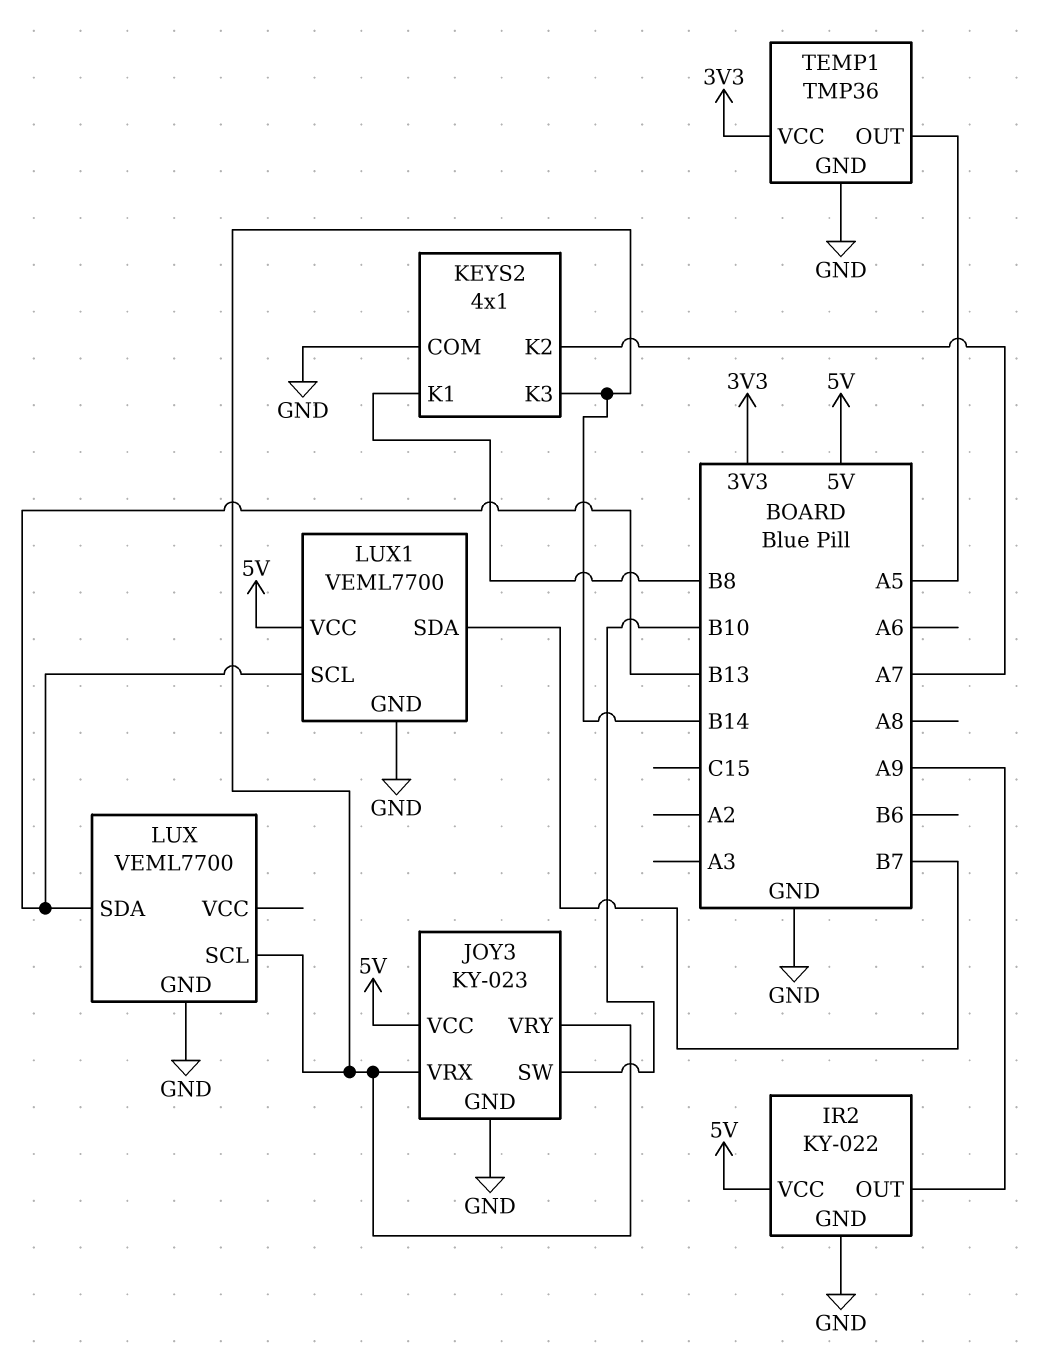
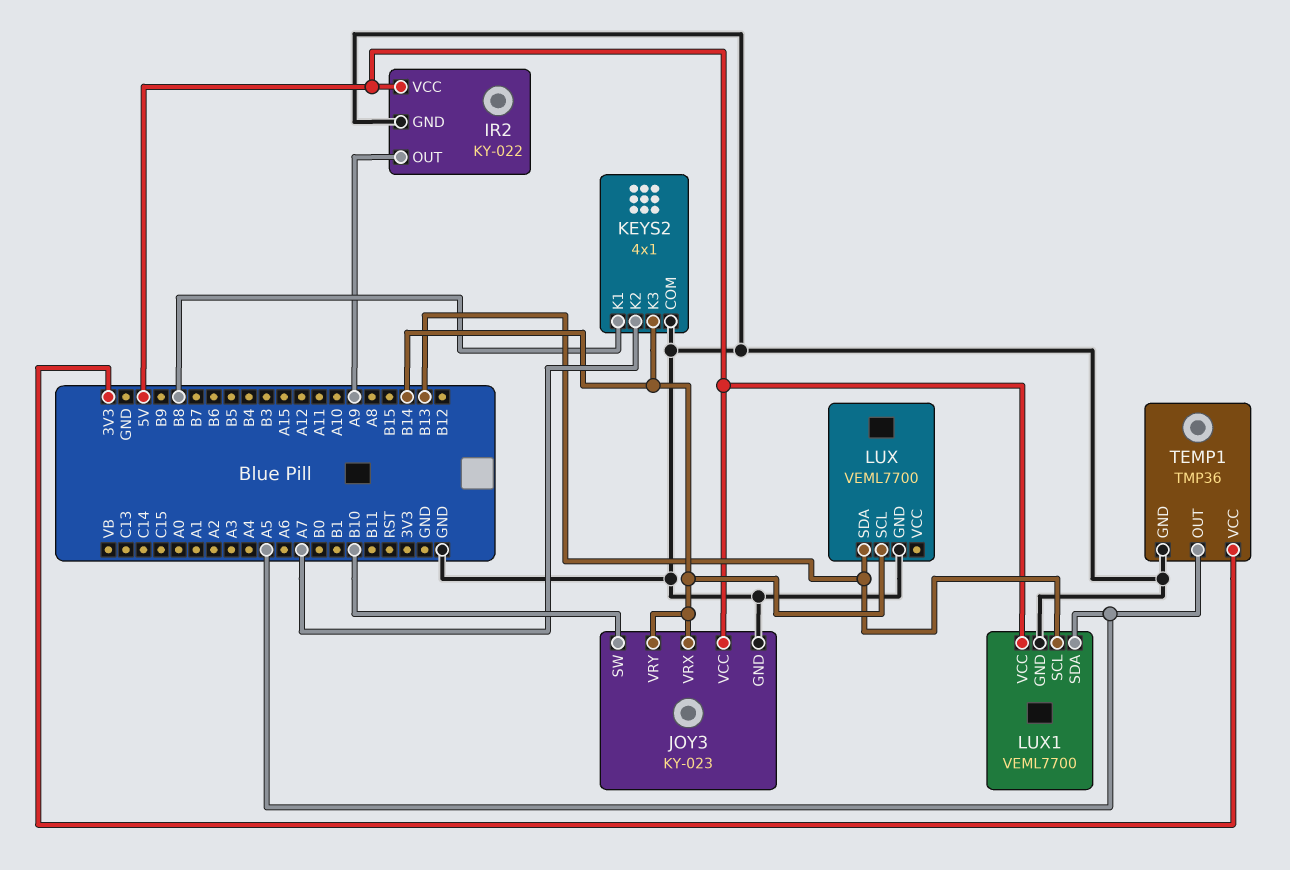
LUX1 pin SDA: B7 -> A5

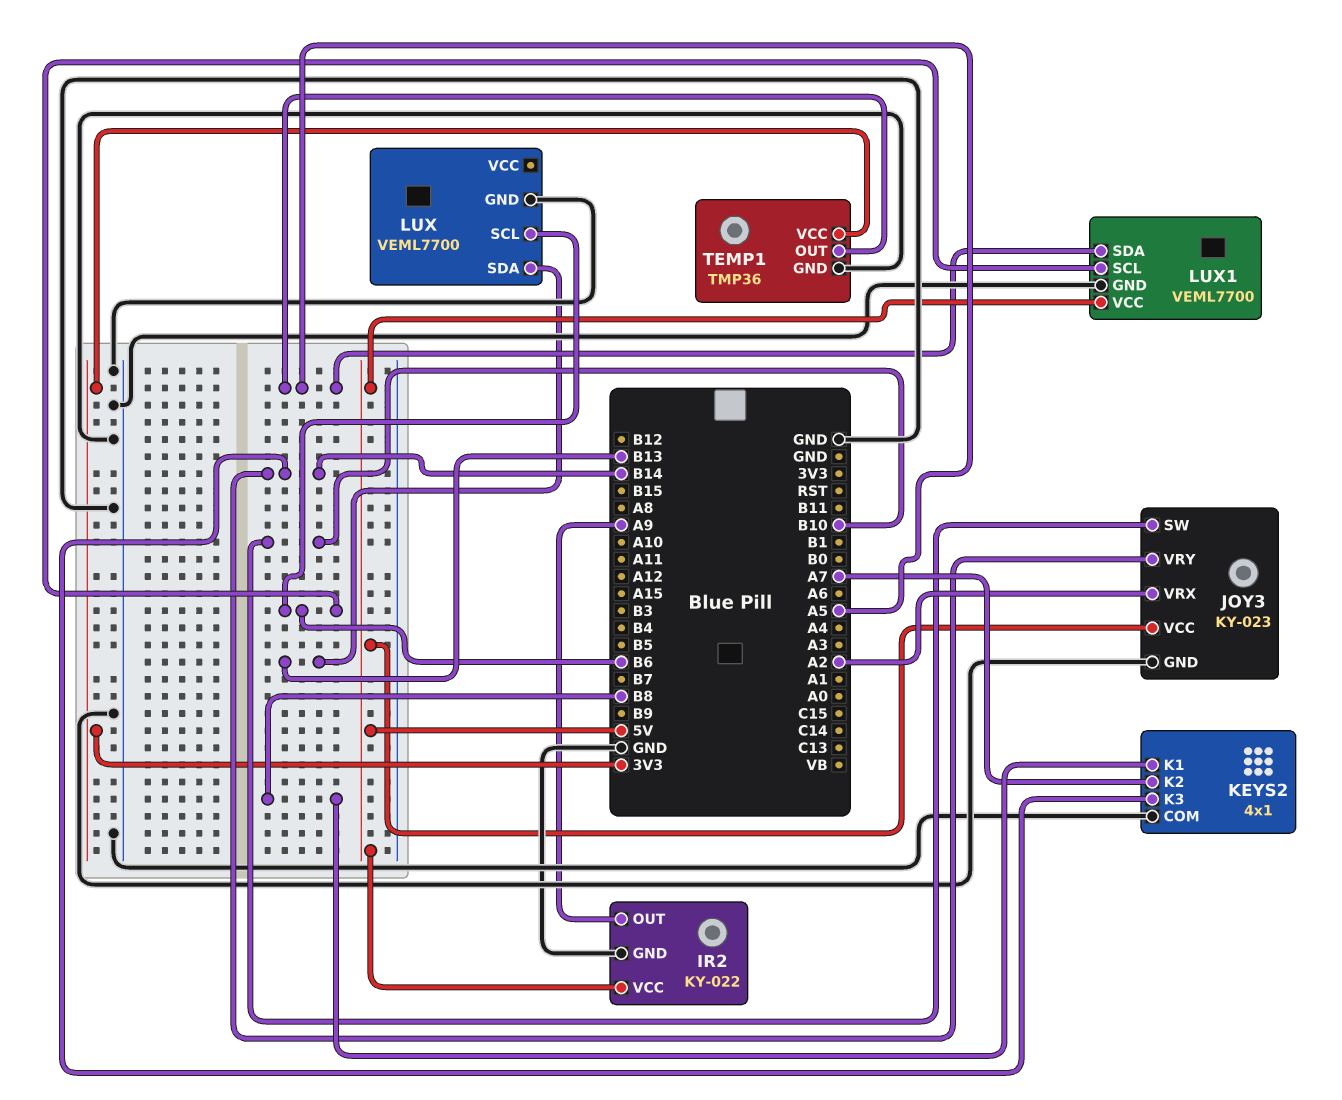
JOY3 pin VRX: B14 -> A2
LUX pin SCL: B14 -> B6
LUX1 pin SCL: B13 -> B6

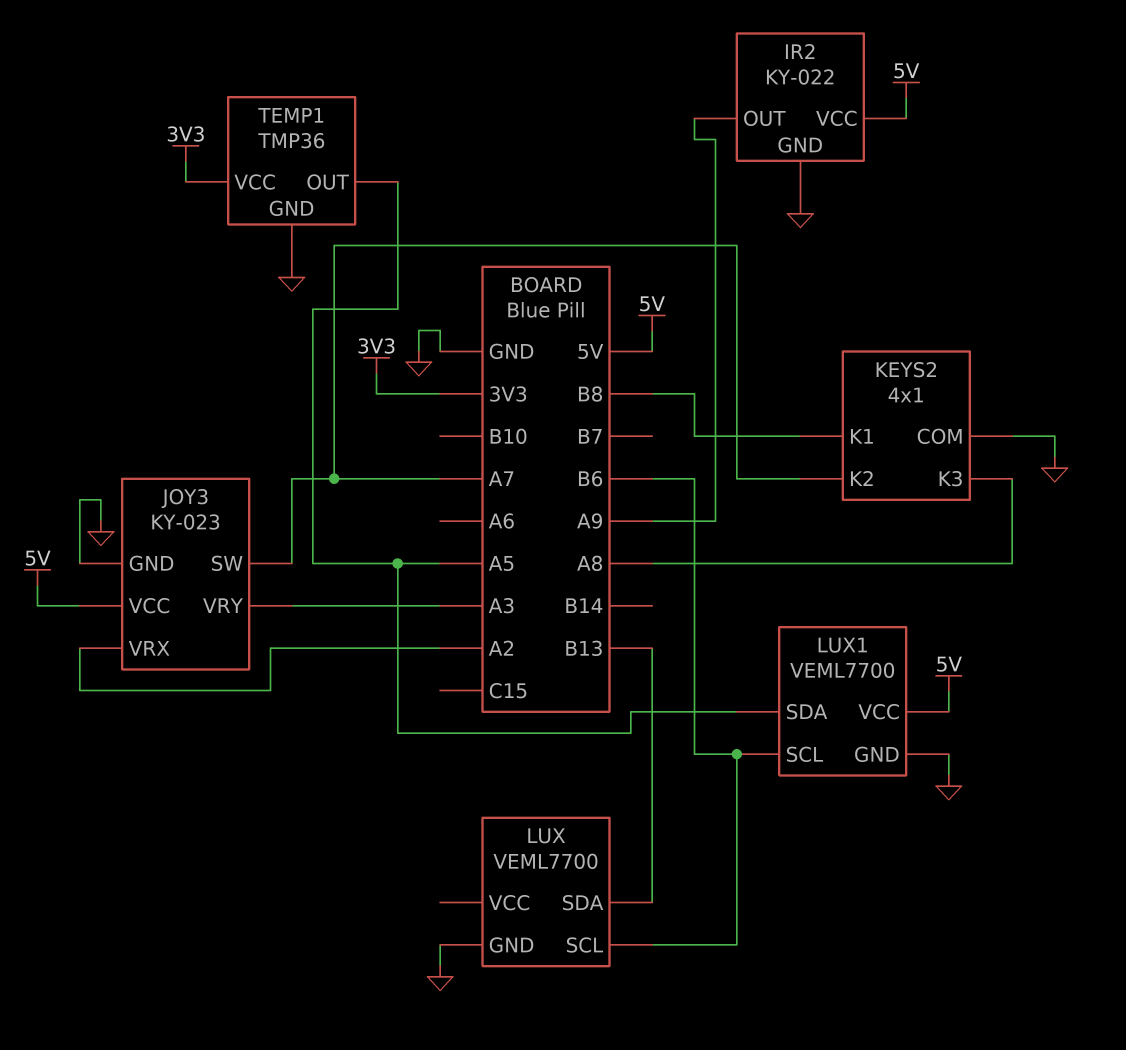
JOY3 pin SW: B10 -> A7
JOY3 pin VRY: B14 -> A3
KEYS2 pin K3: B14 -> A8

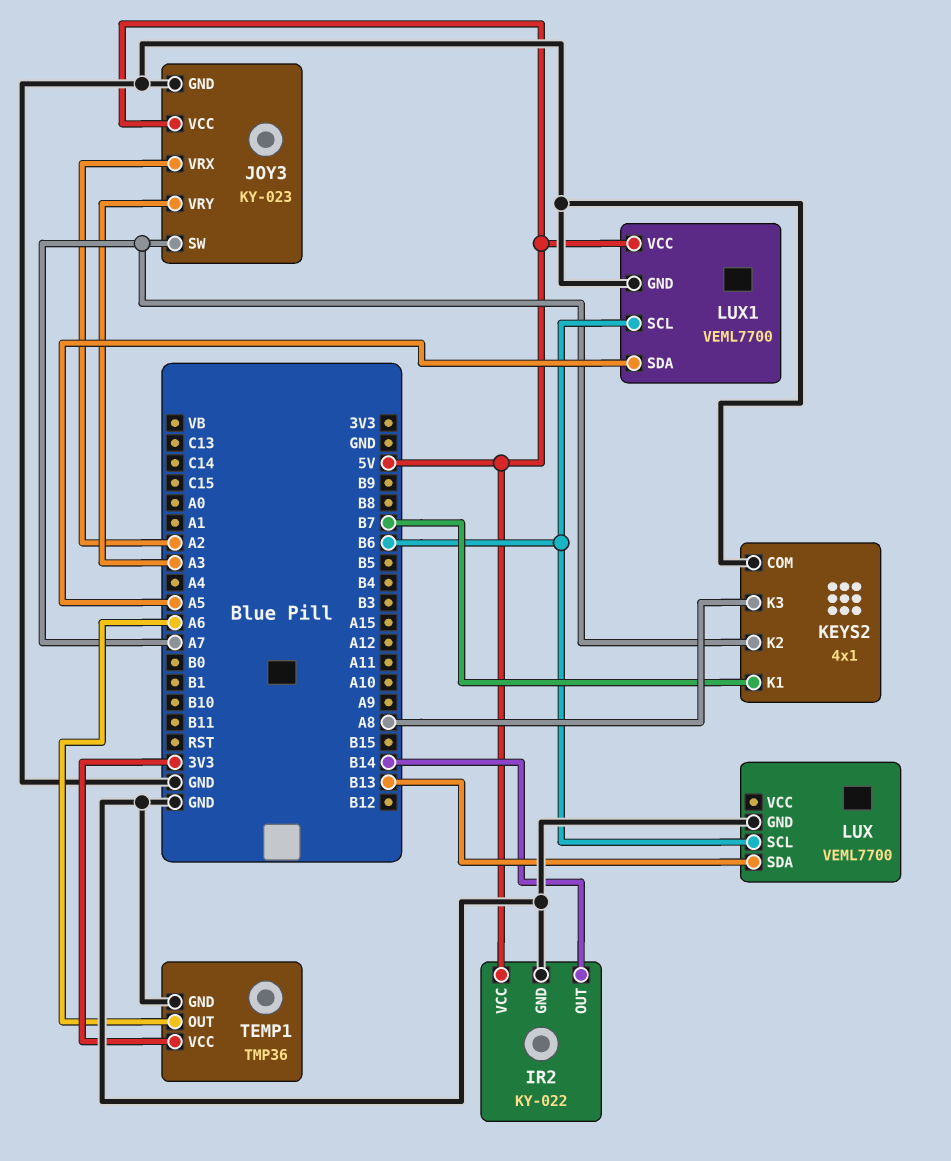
IR2 pin OUT: A9 -> B14
KEYS2 pin K1: B8 -> B7
TEMP1 pin OUT: A5 -> A6

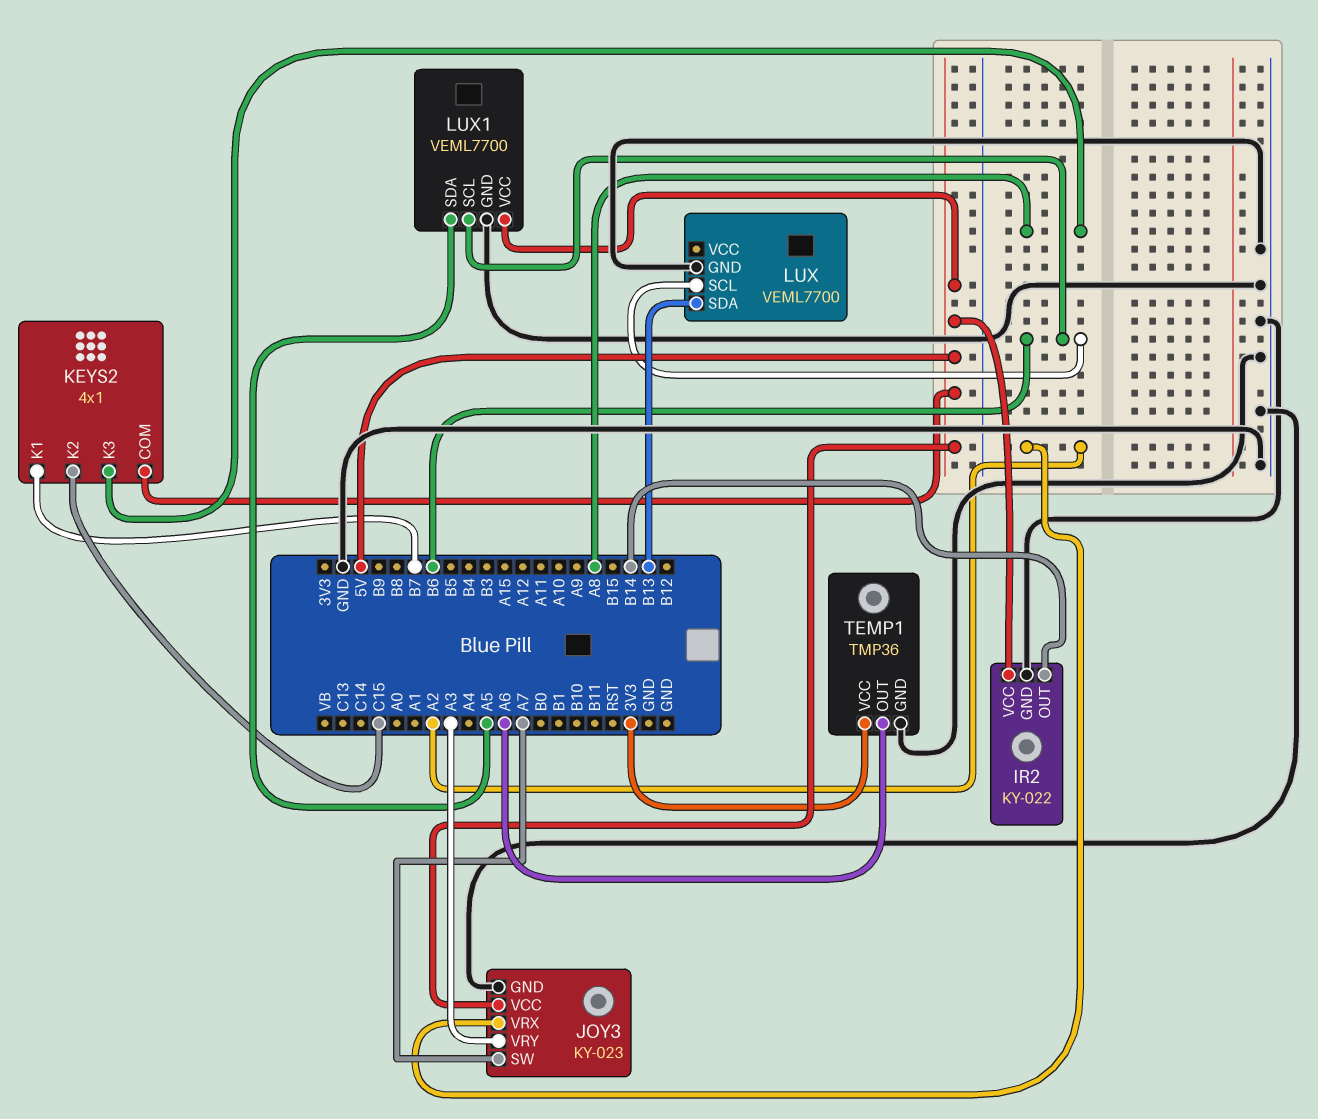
KEYS2 pin COM: GND -> 5V
KEYS2 pin K2: A7 -> C15

